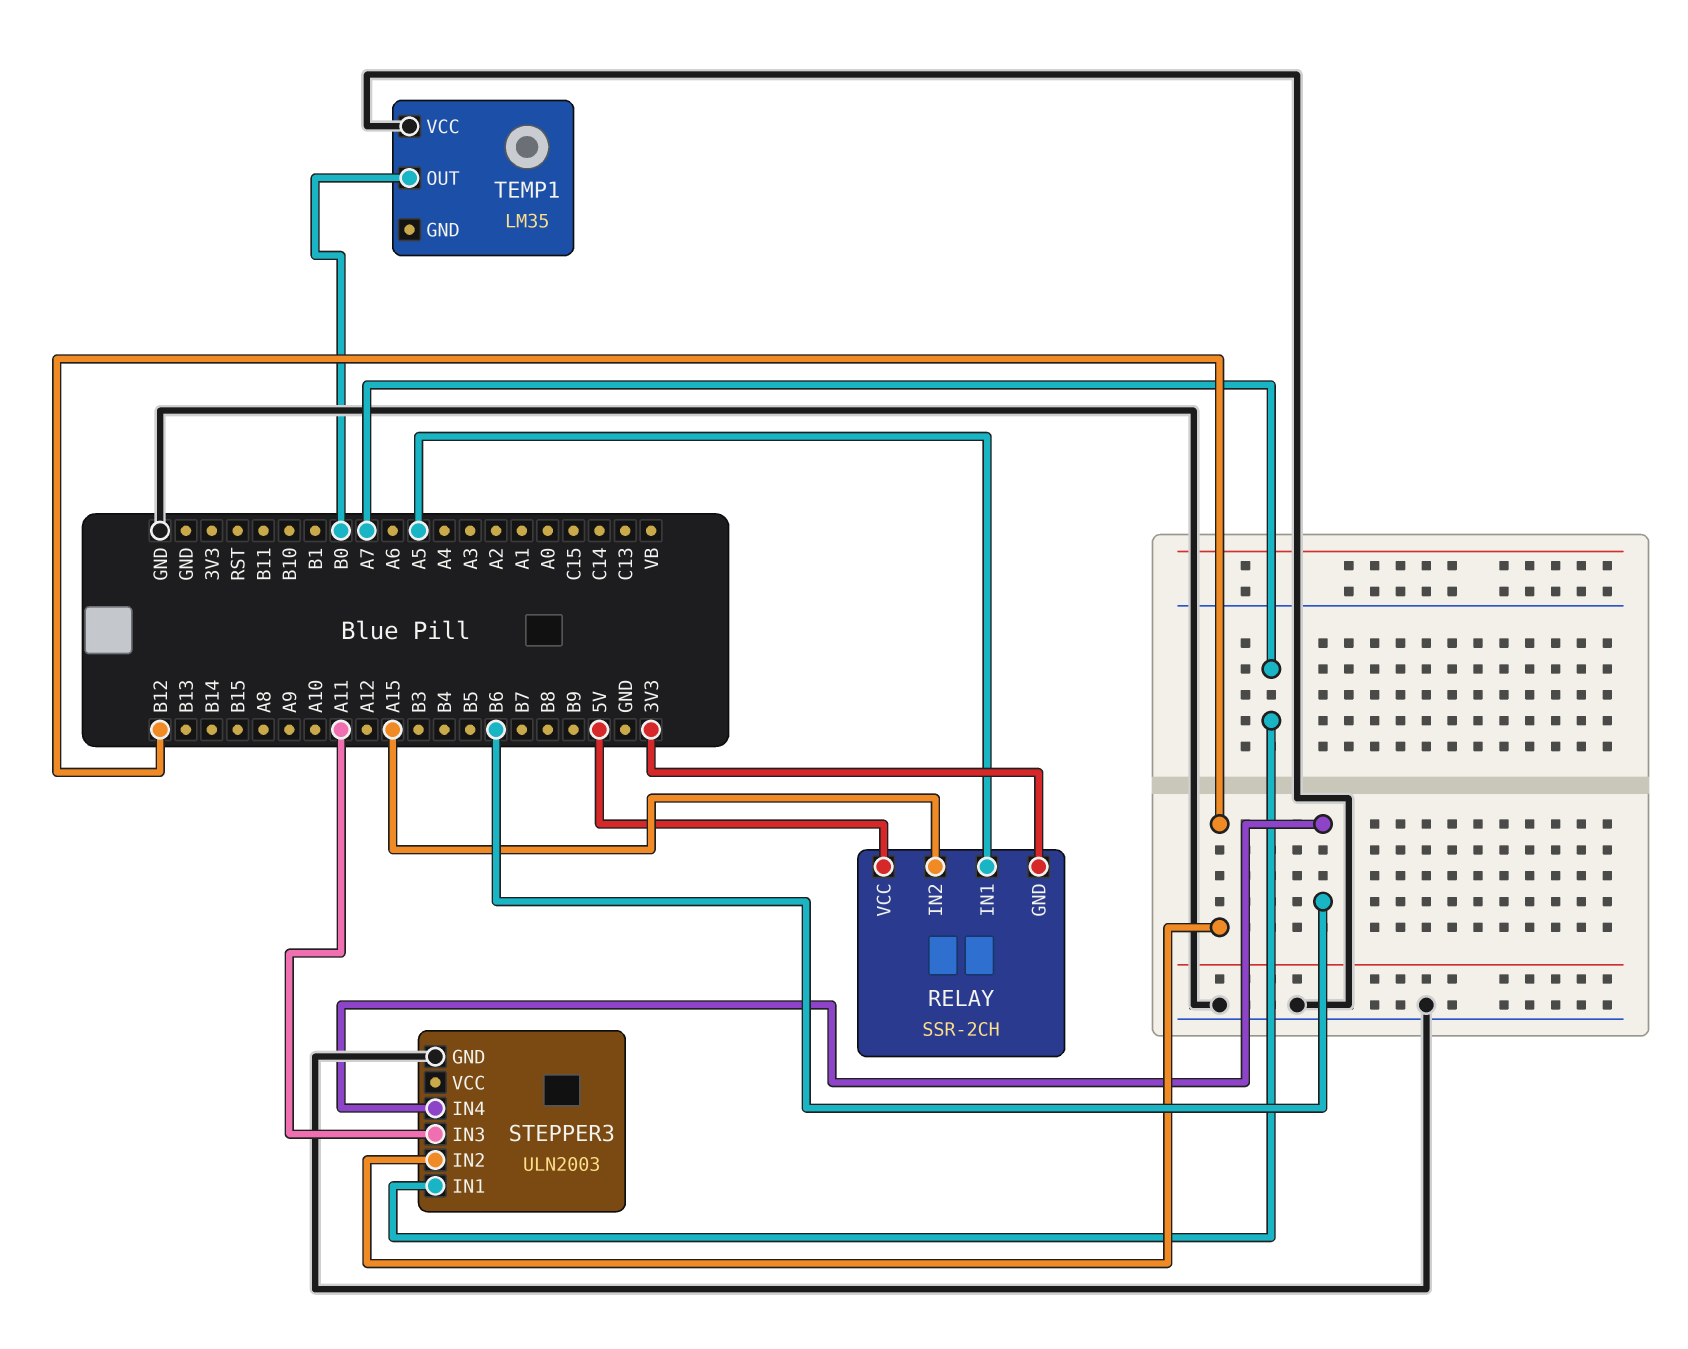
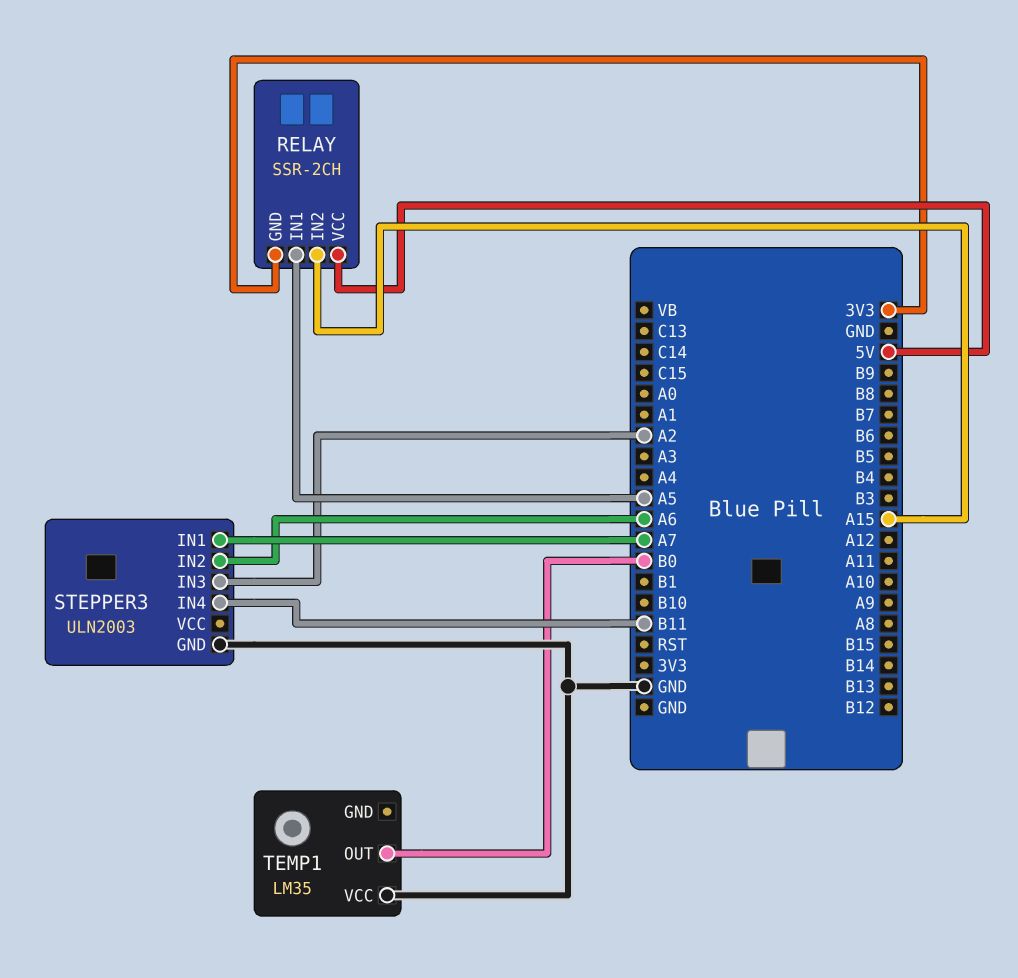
STEPPER3 pin IN2: B12 -> A6
STEPPER3 pin IN3: A11 -> A2
STEPPER3 pin IN4: B6 -> B11

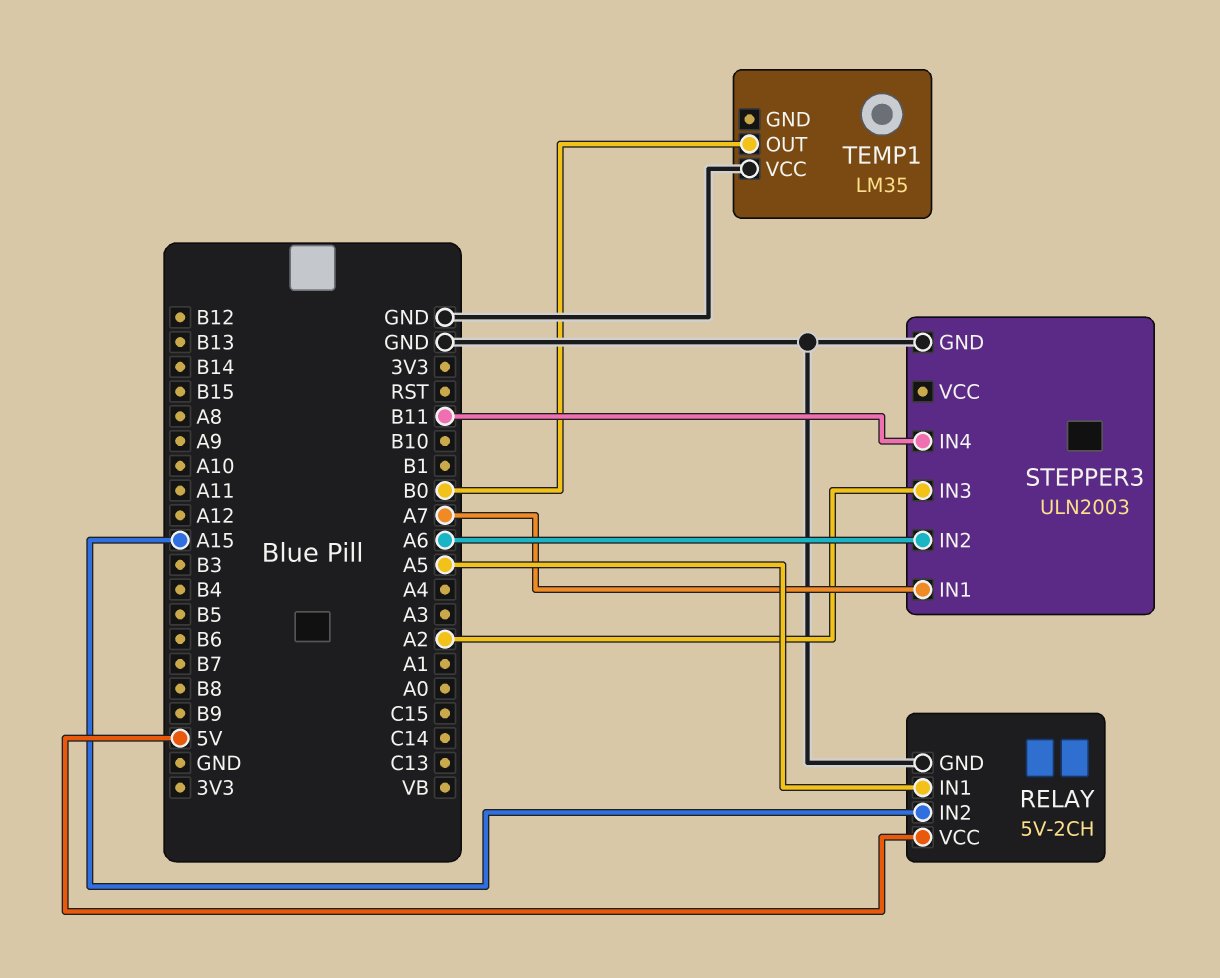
RELAY: SSR-2CH -> 5V-2CH
RELAY pin GND: 3V3 -> GND

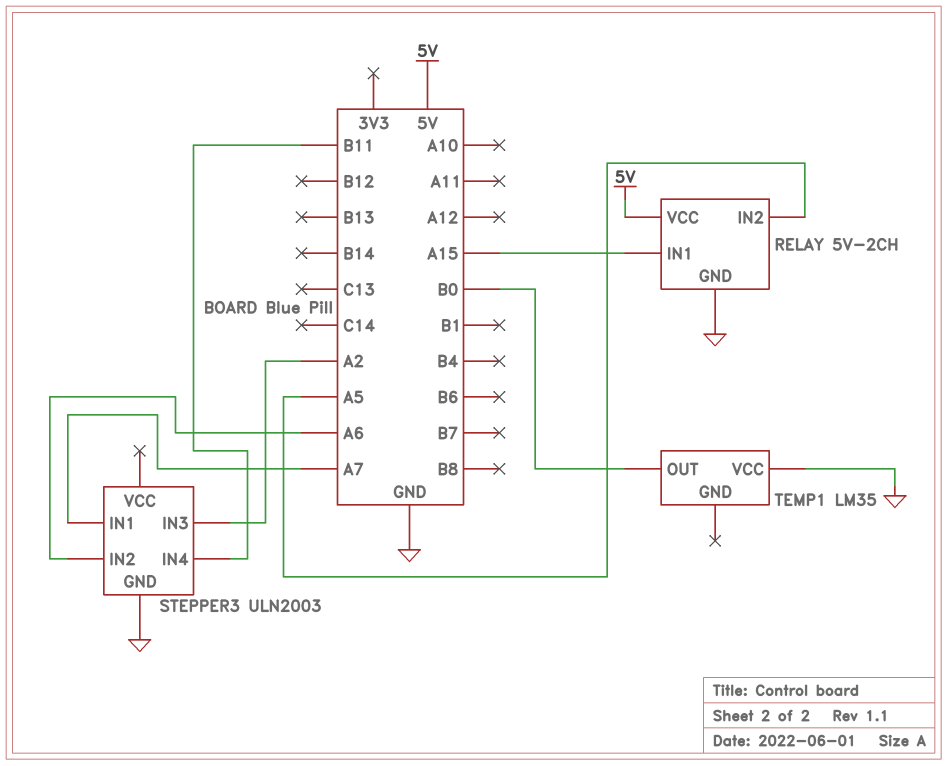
RELAY pin IN1: A5 -> A15
RELAY pin IN2: A15 -> A5

